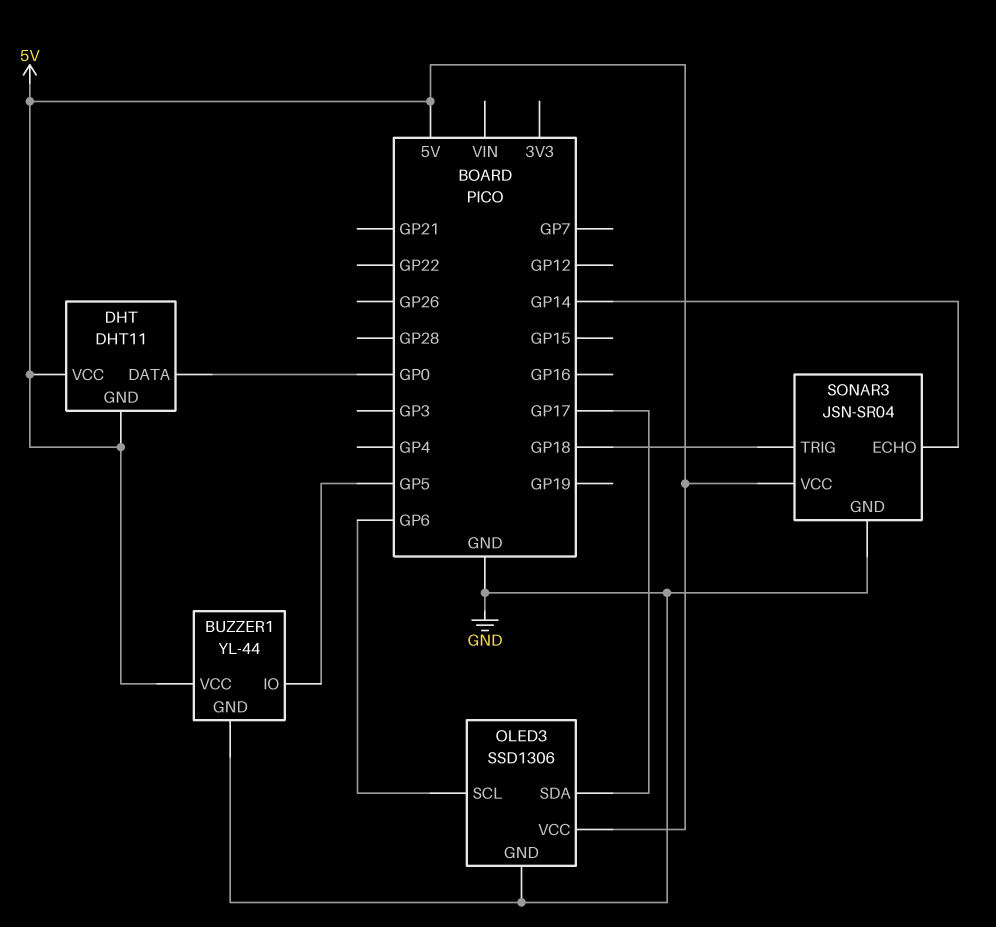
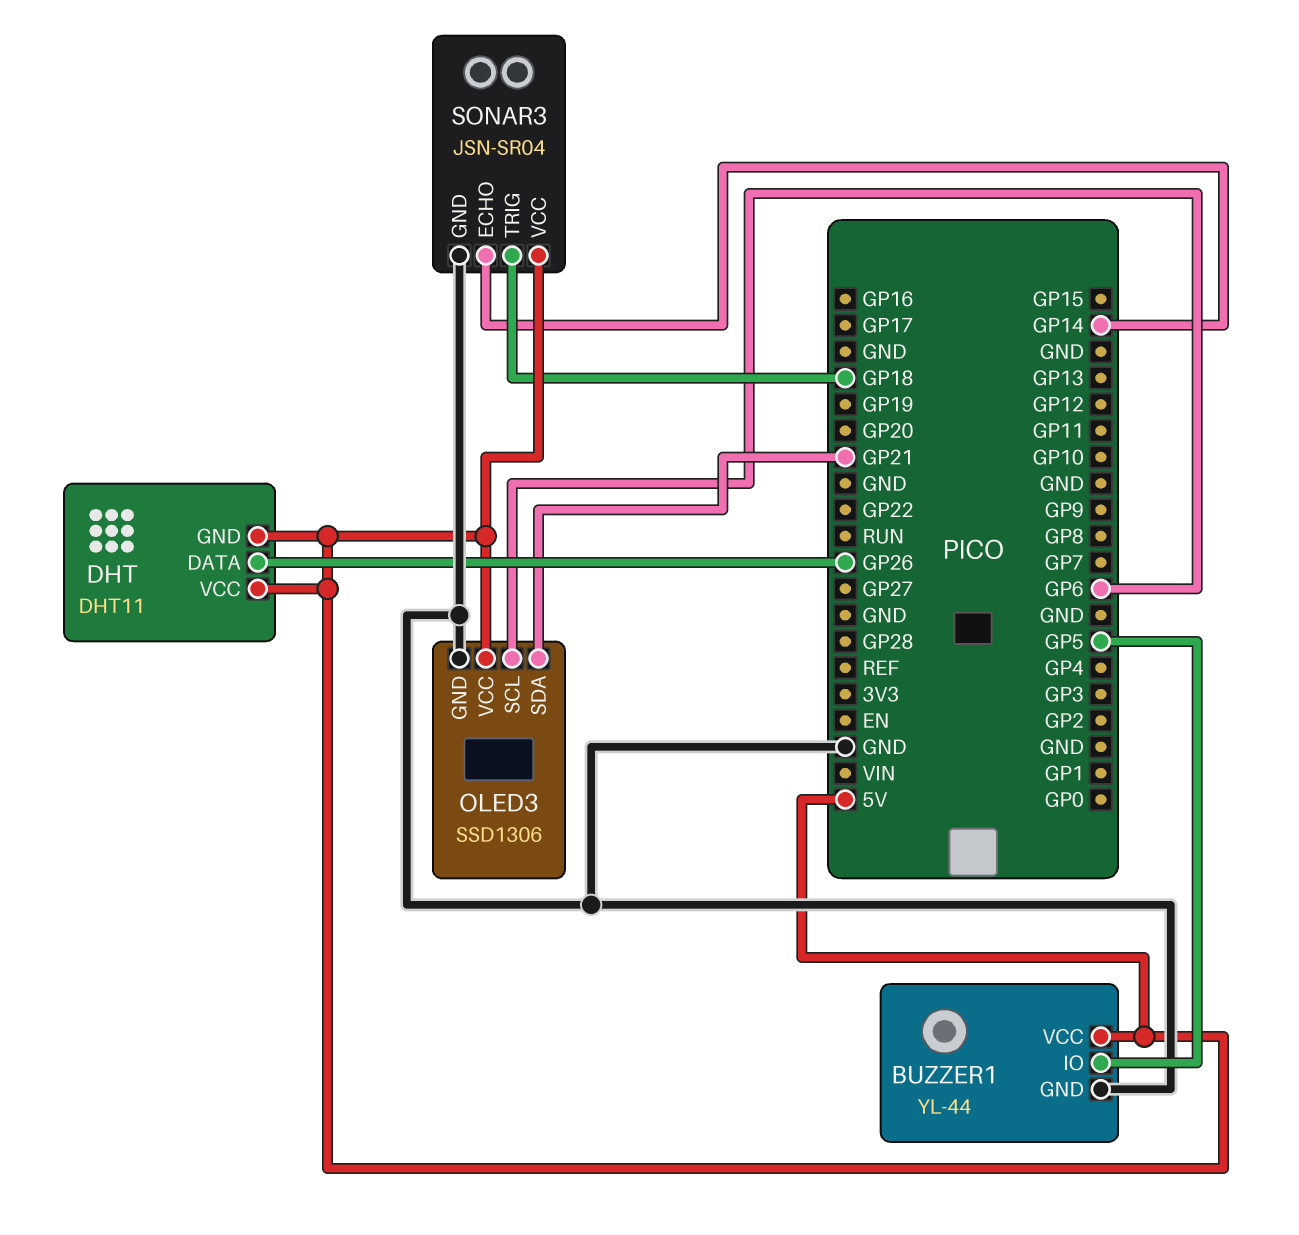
DHT pin DATA: GP0 -> GP26
OLED3 pin SDA: GP17 -> GP21

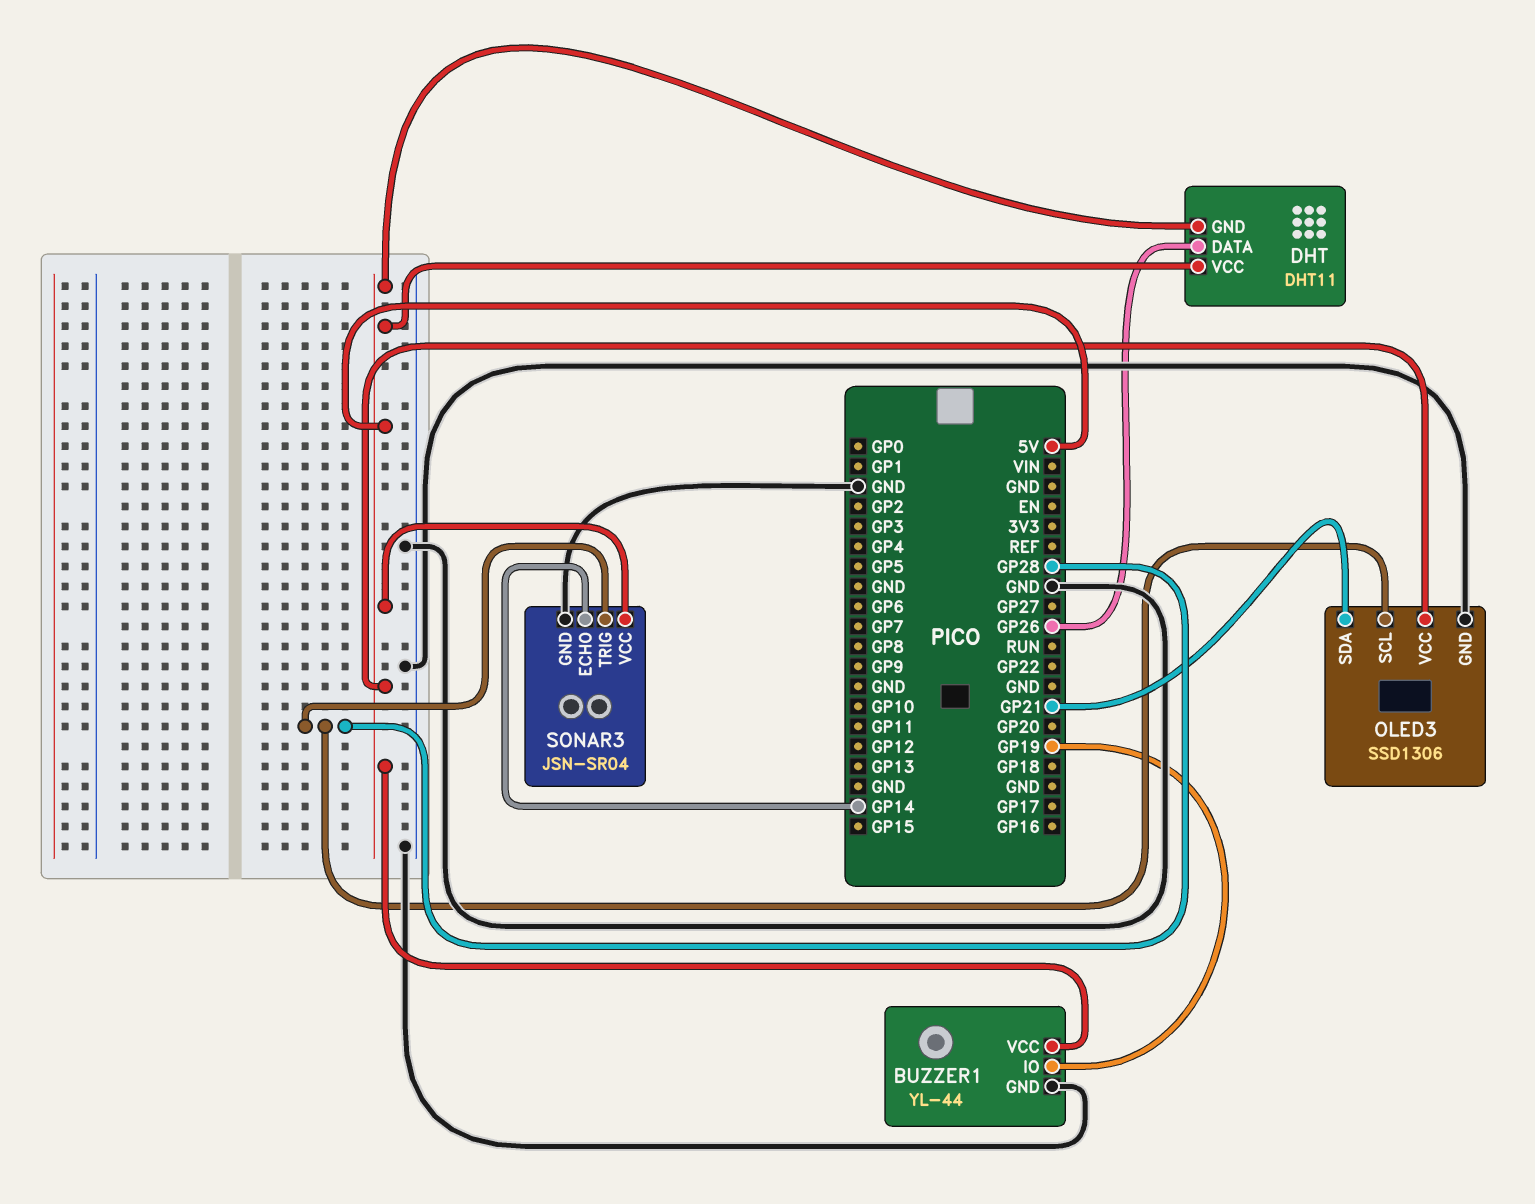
BUZZER1 pin IO: GP5 -> GP19
OLED3 pin SCL: GP6 -> GP28
SONAR3 pin TRIG: GP18 -> GP28

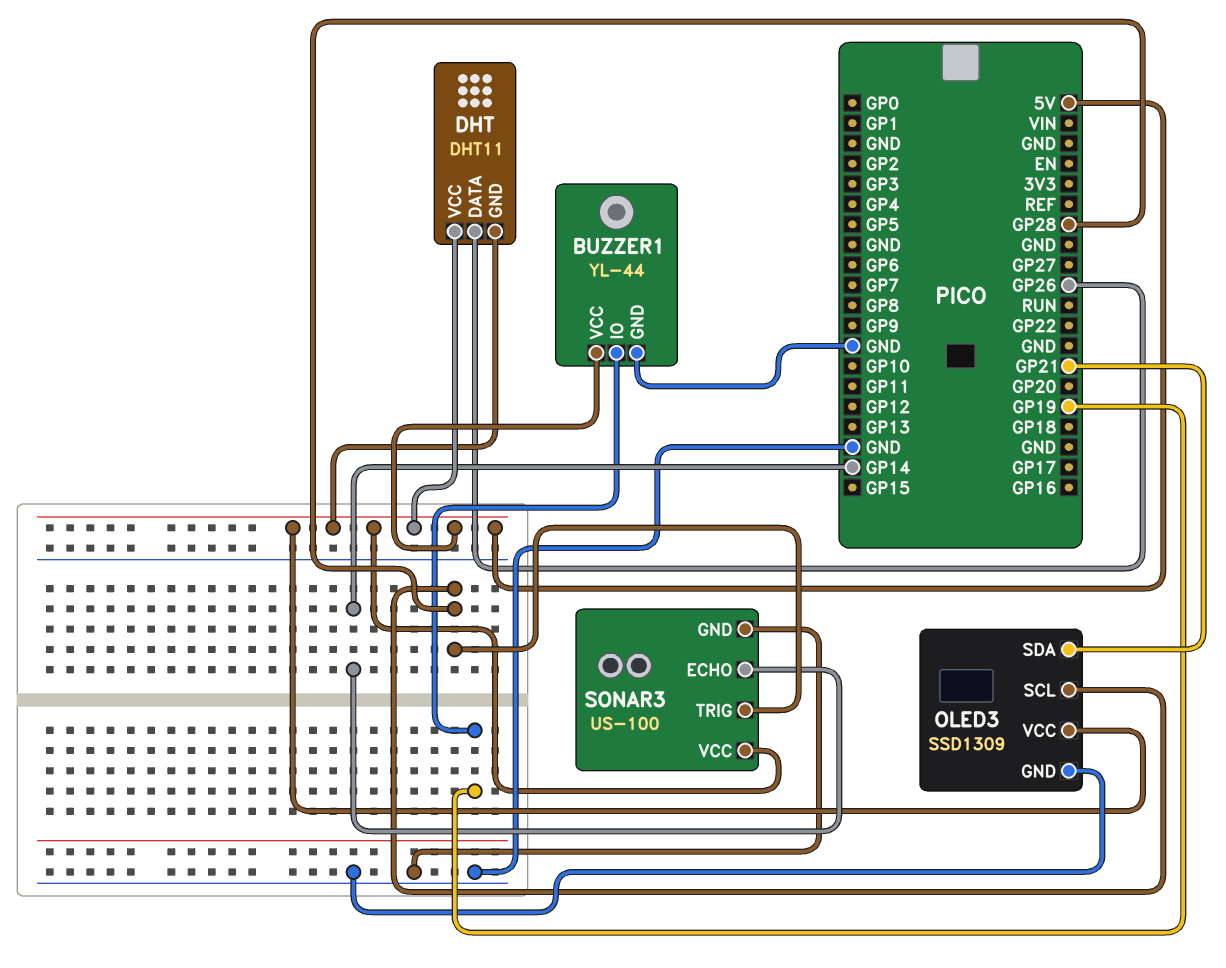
OLED3: SSD1306 -> SSD1309
SONAR3: JSN-SR04 -> US-100

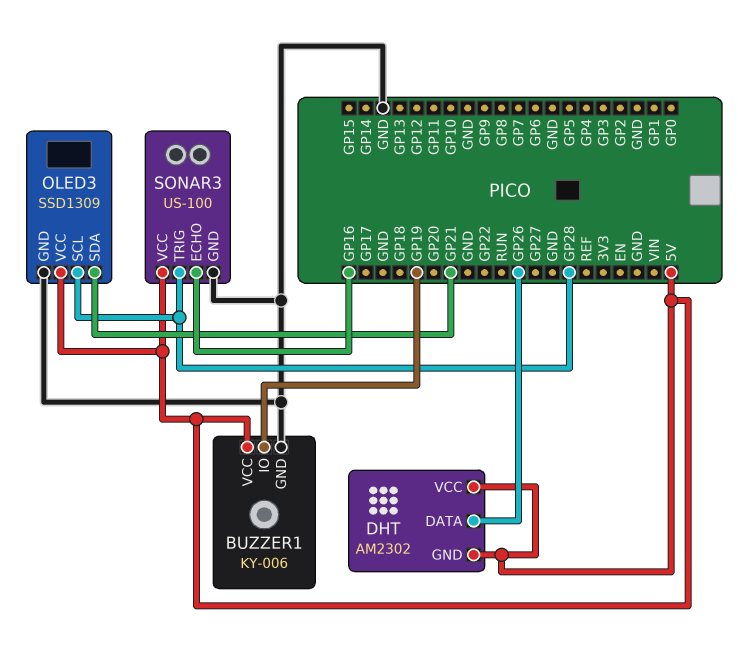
BUZZER1: YL-44 -> KY-006
DHT: DHT11 -> AM2302
SONAR3 pin ECHO: GP14 -> GP16

